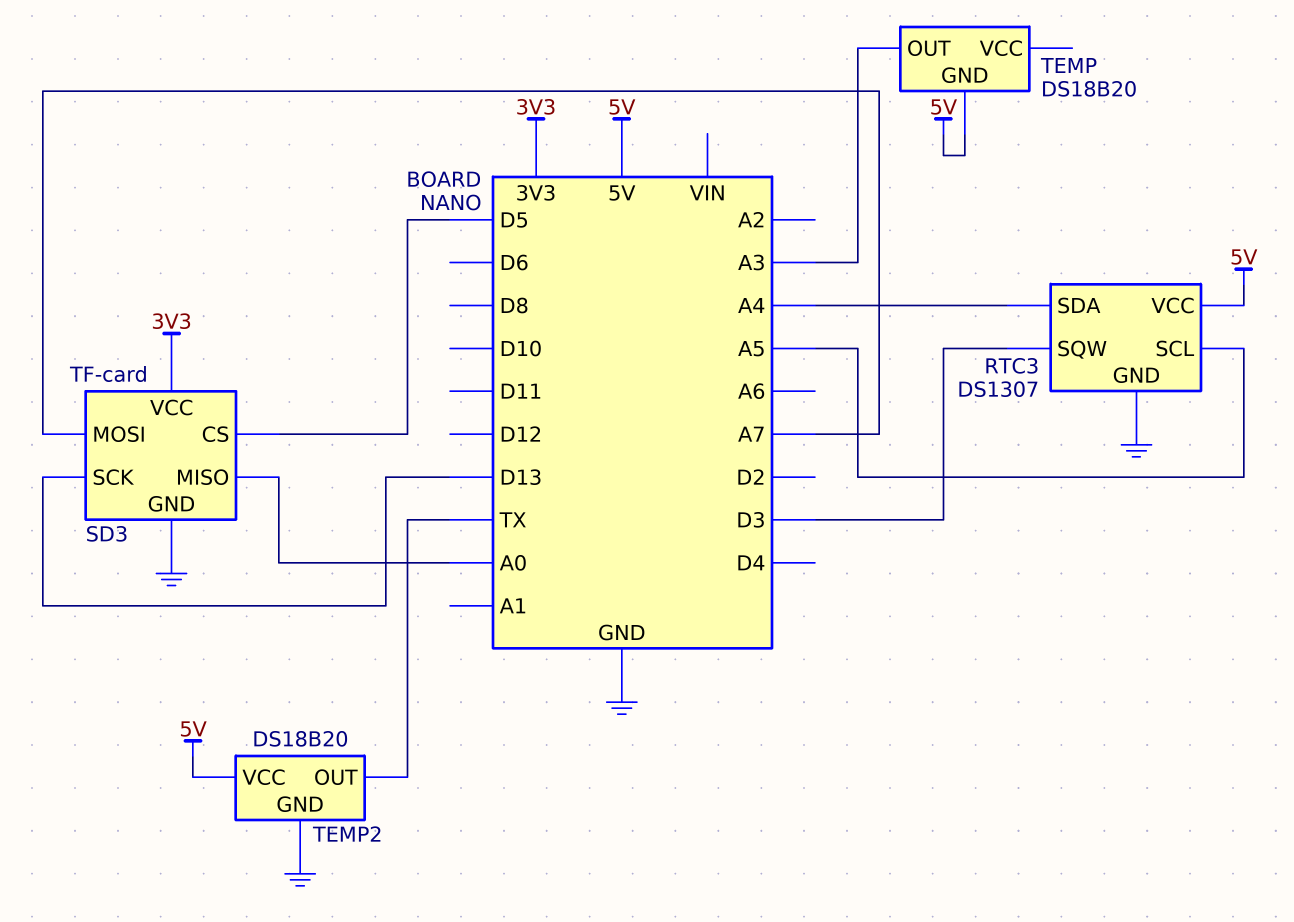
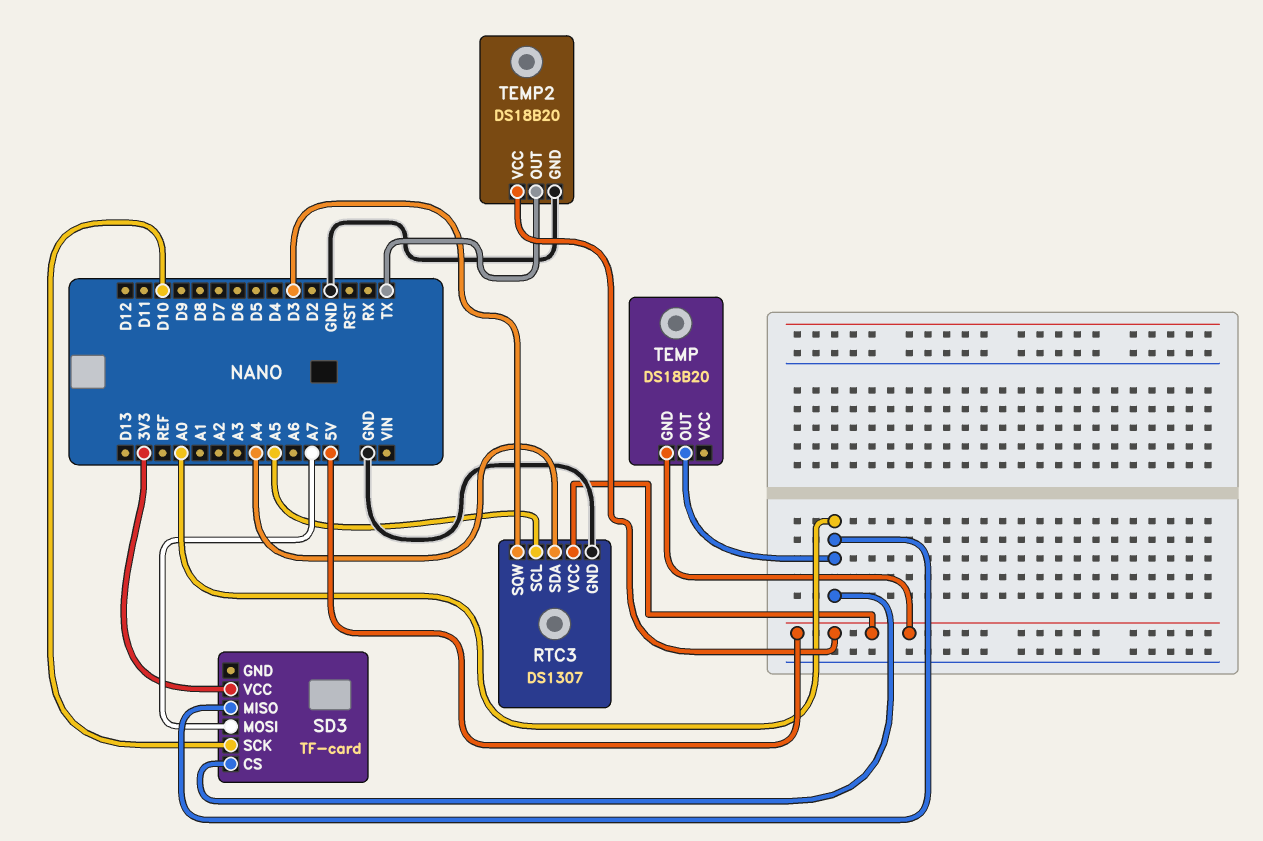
SD3 pin CS: D5 -> A0
SD3 pin GND: GND -> none
SD3 pin SCK: D13 -> D10
TEMP pin OUT: A3 -> A0

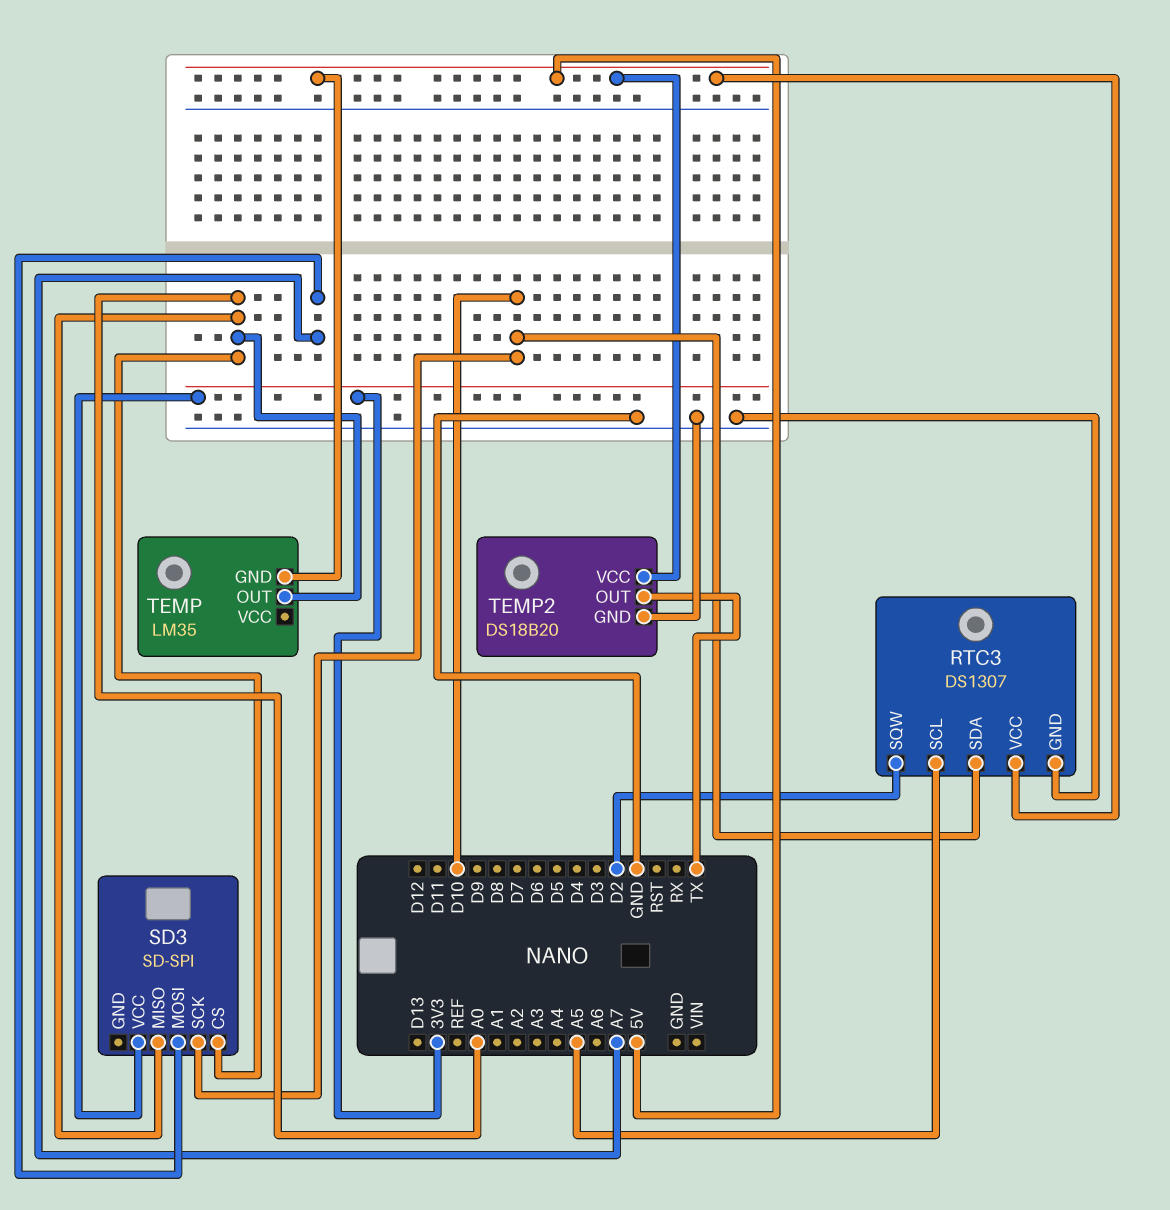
RTC3 pin SDA: A4 -> D10
RTC3 pin SQW: D3 -> D2
SD3: TF-card -> SD-SPI
TEMP: DS18B20 -> LM35

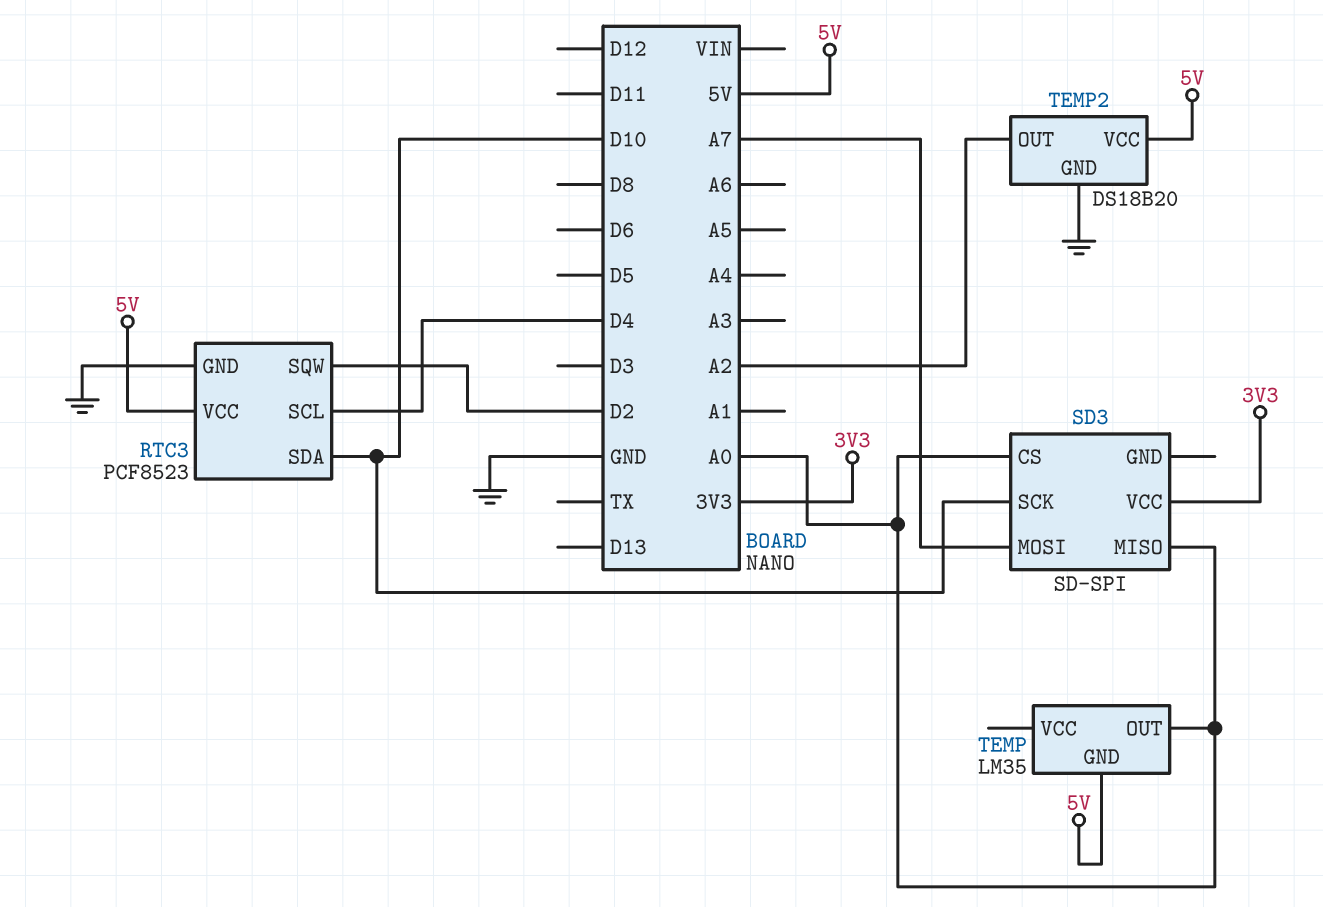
RTC3: DS1307 -> PCF8523
RTC3 pin SCL: A5 -> D4
TEMP2 pin OUT: TX -> A2

